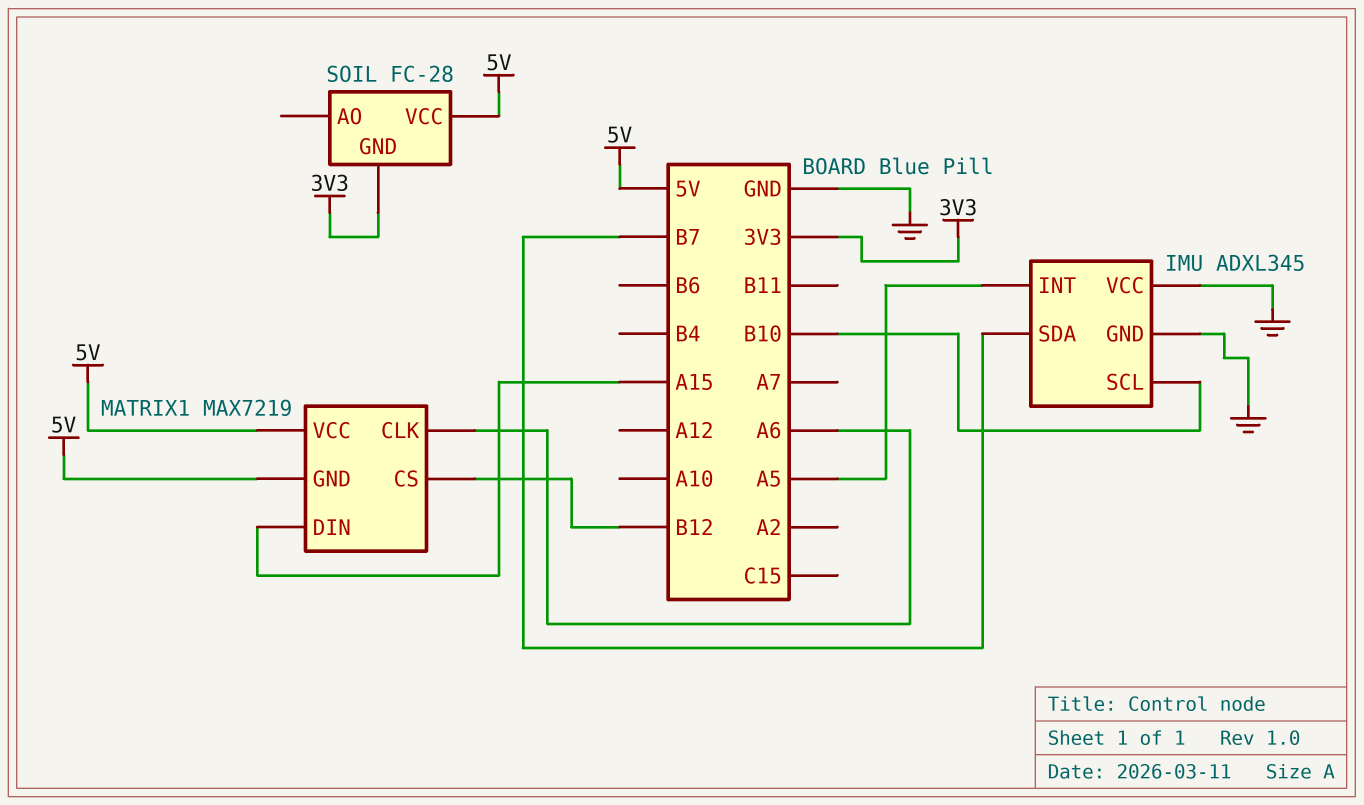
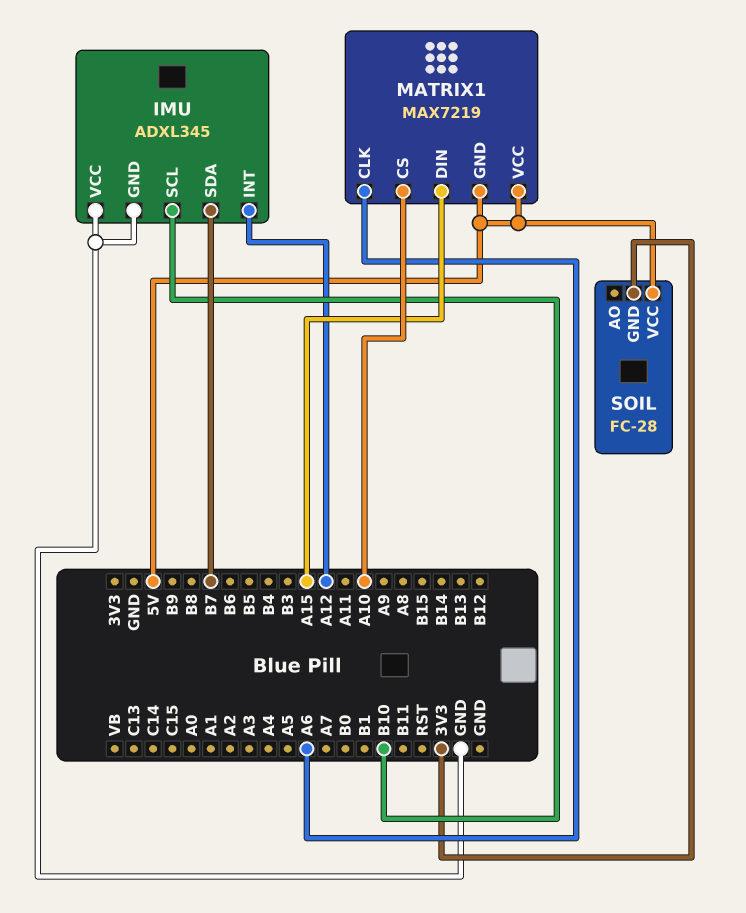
IMU pin INT: A5 -> A12
MATRIX1 pin CS: B12 -> A10

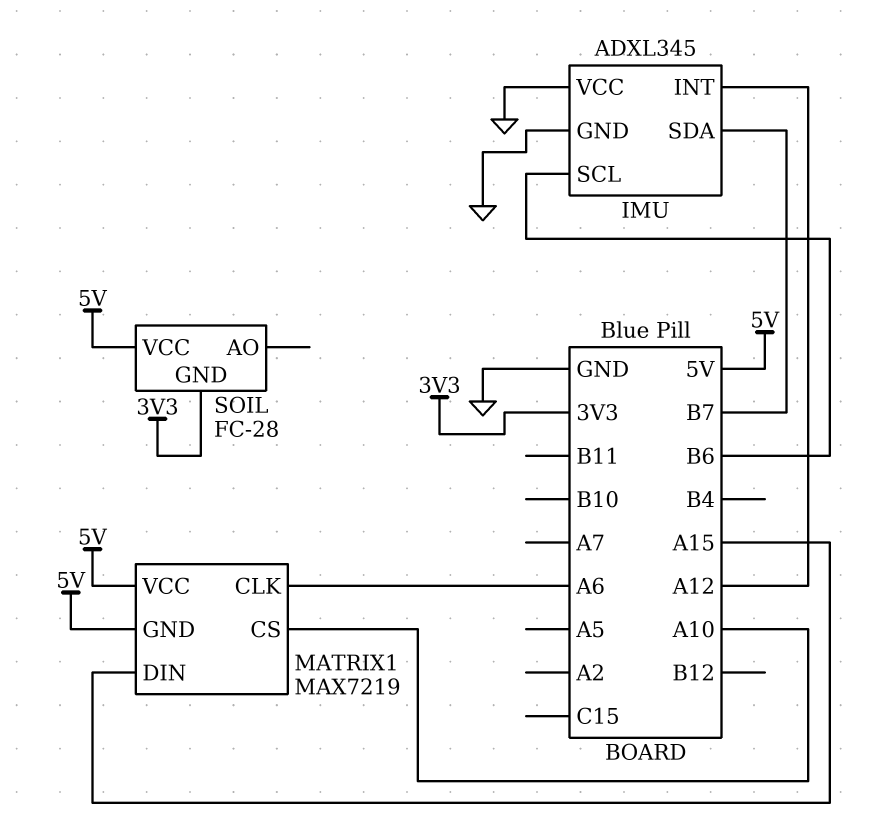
IMU pin SCL: B10 -> B6

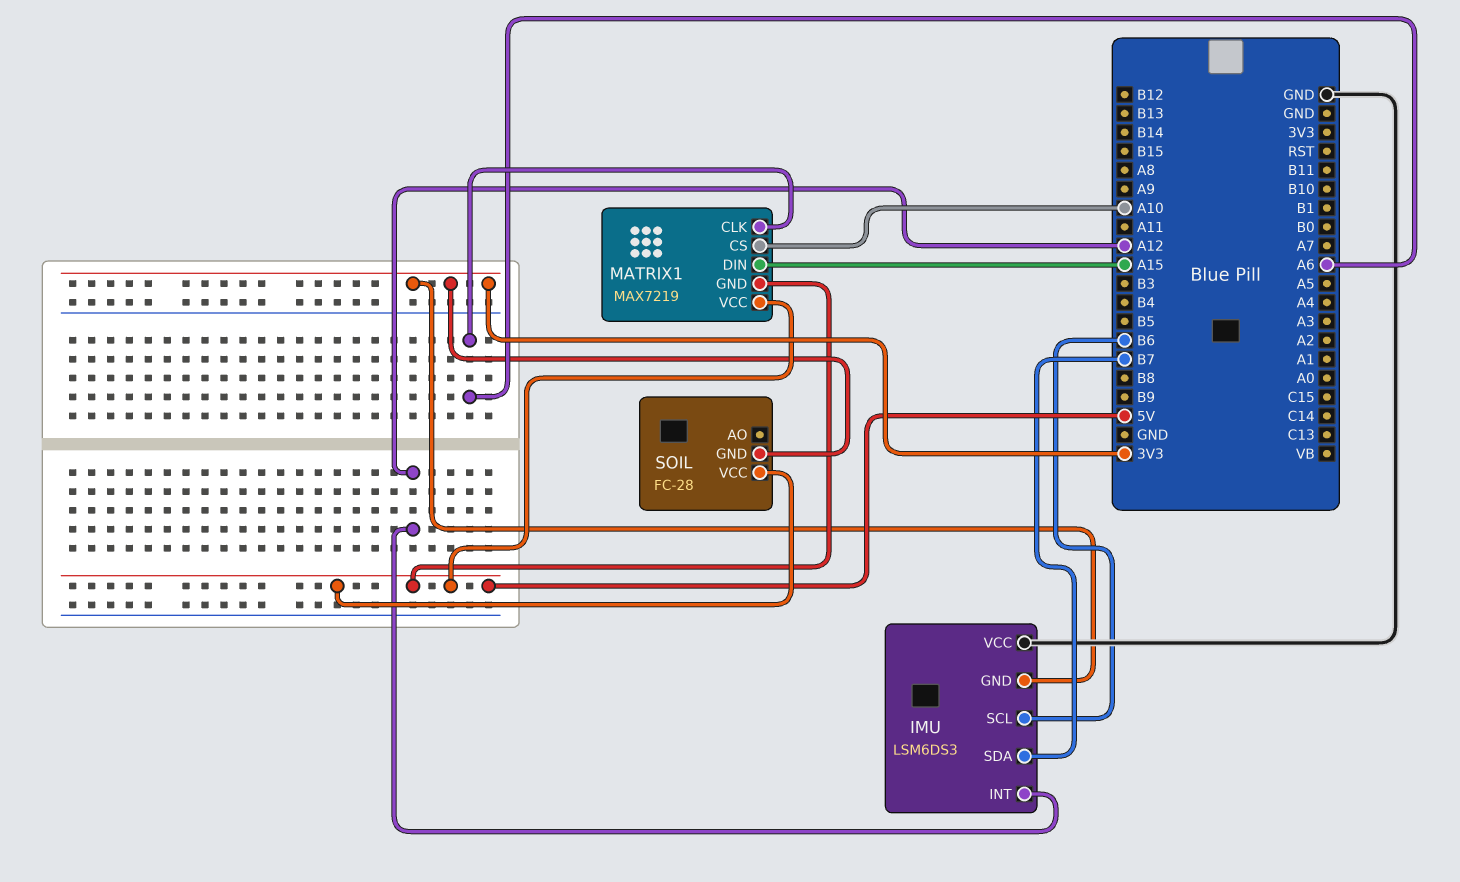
IMU: ADXL345 -> LSM6DS3
IMU pin GND: GND -> 3V3

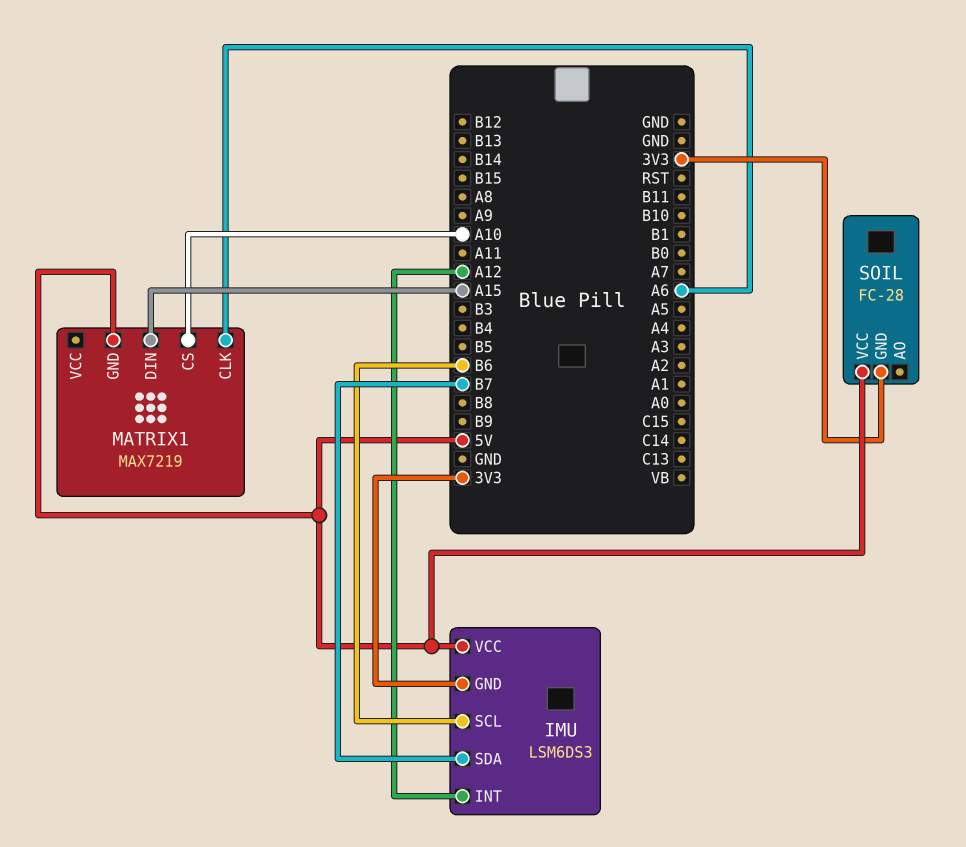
IMU pin VCC: GND -> 5V
MATRIX1 pin VCC: 5V -> none

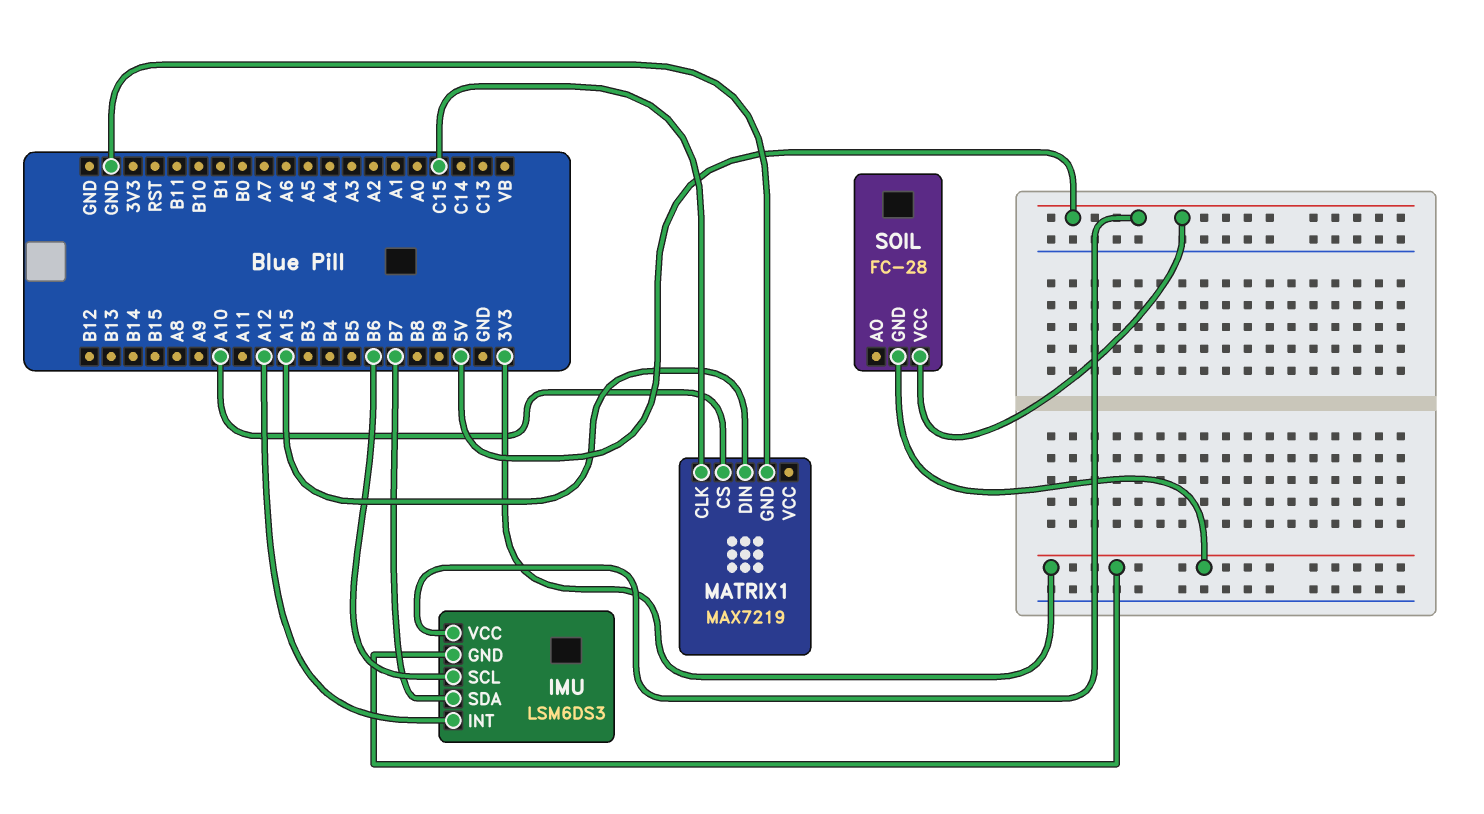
MATRIX1 pin CLK: A6 -> C15
MATRIX1 pin GND: 5V -> GND

